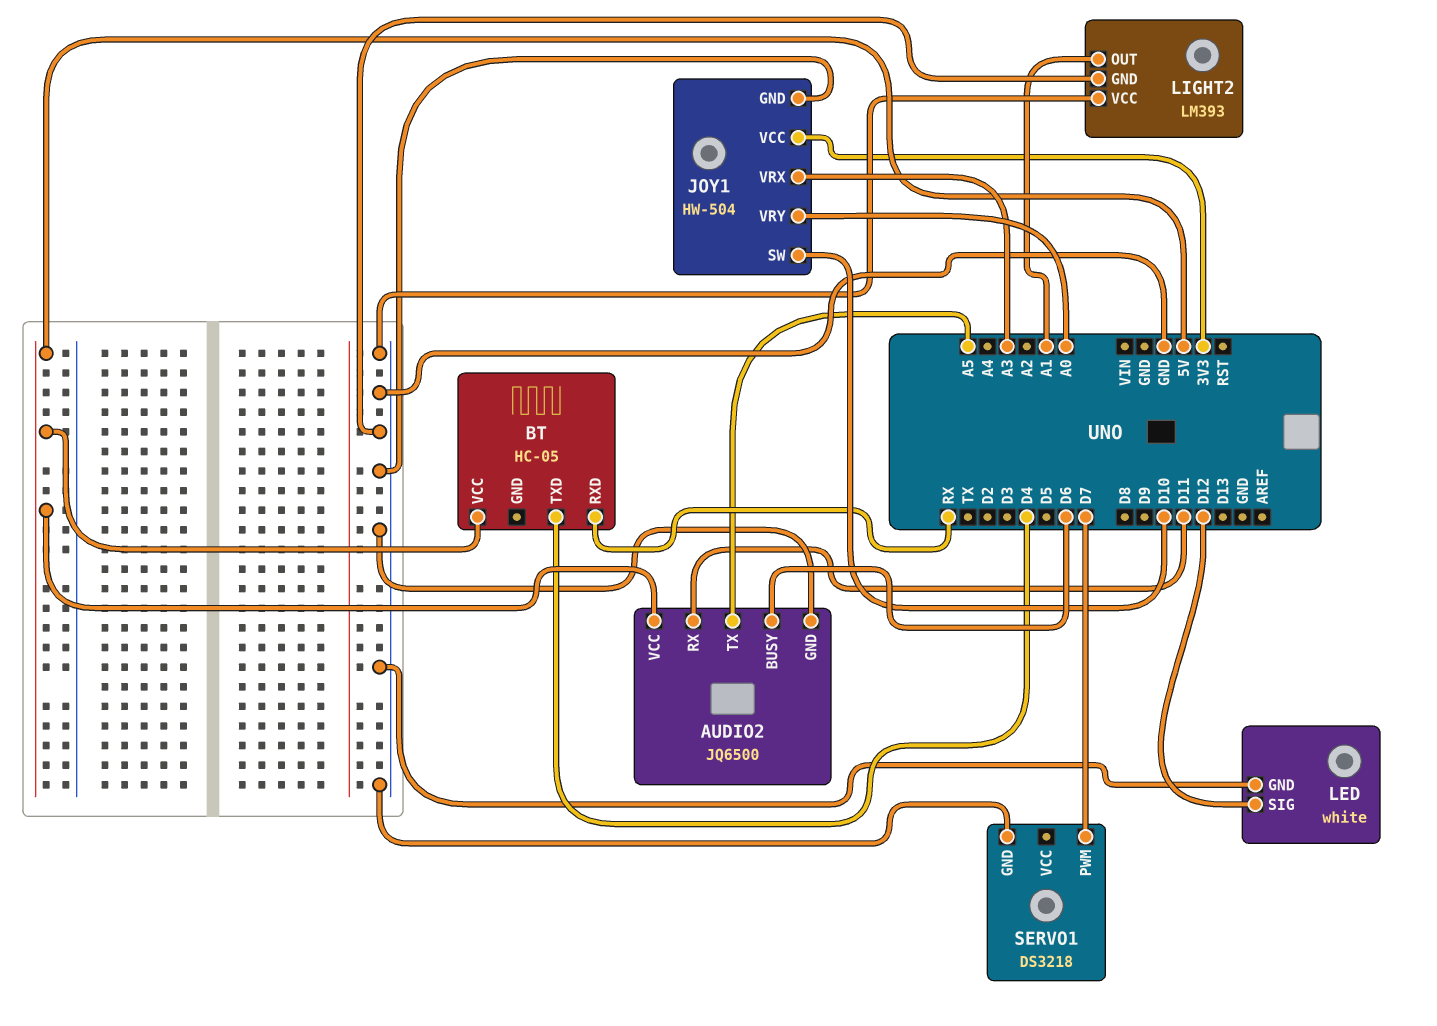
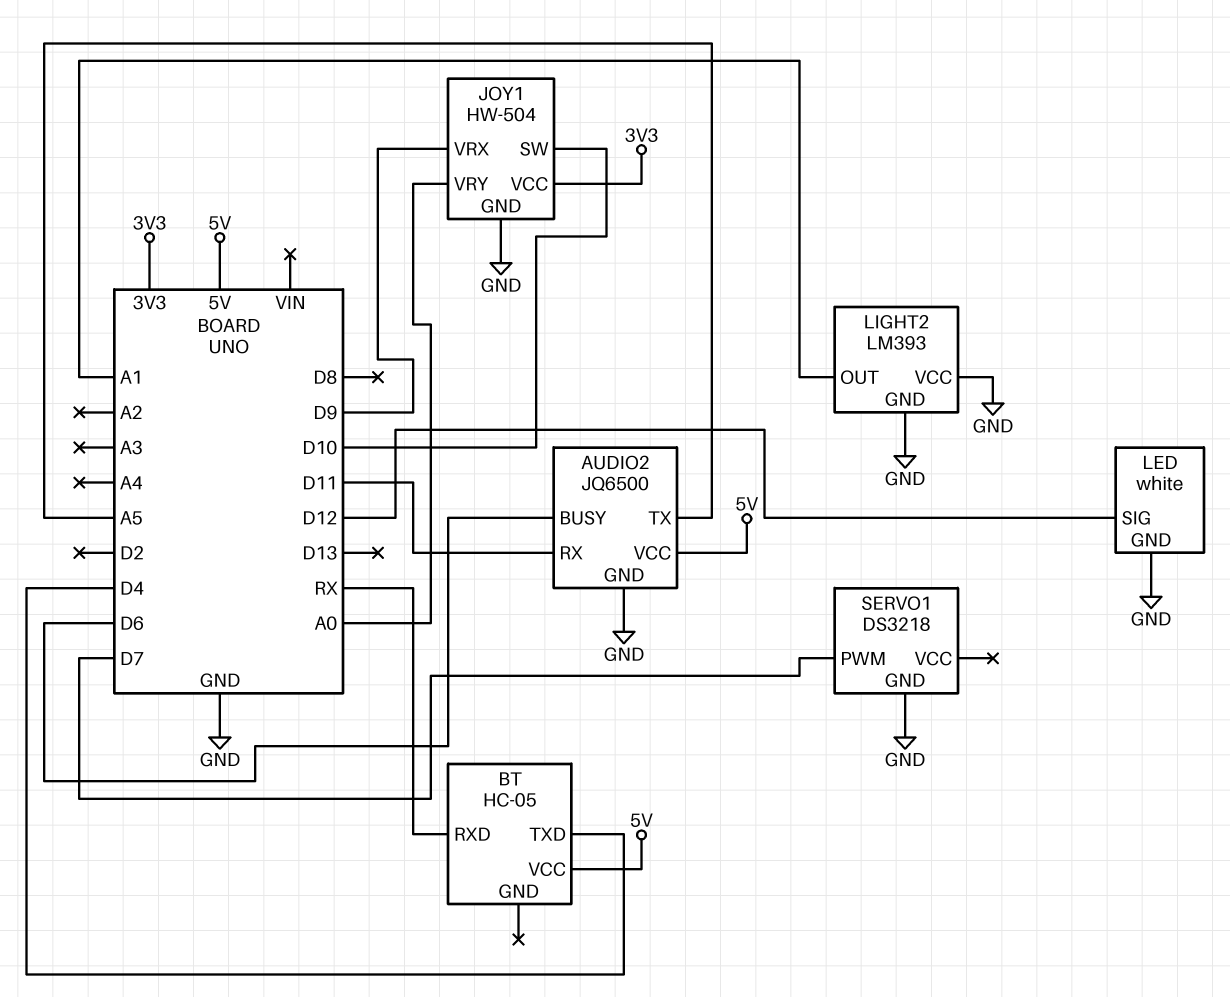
JOY1 pin VRX: A3 -> D9

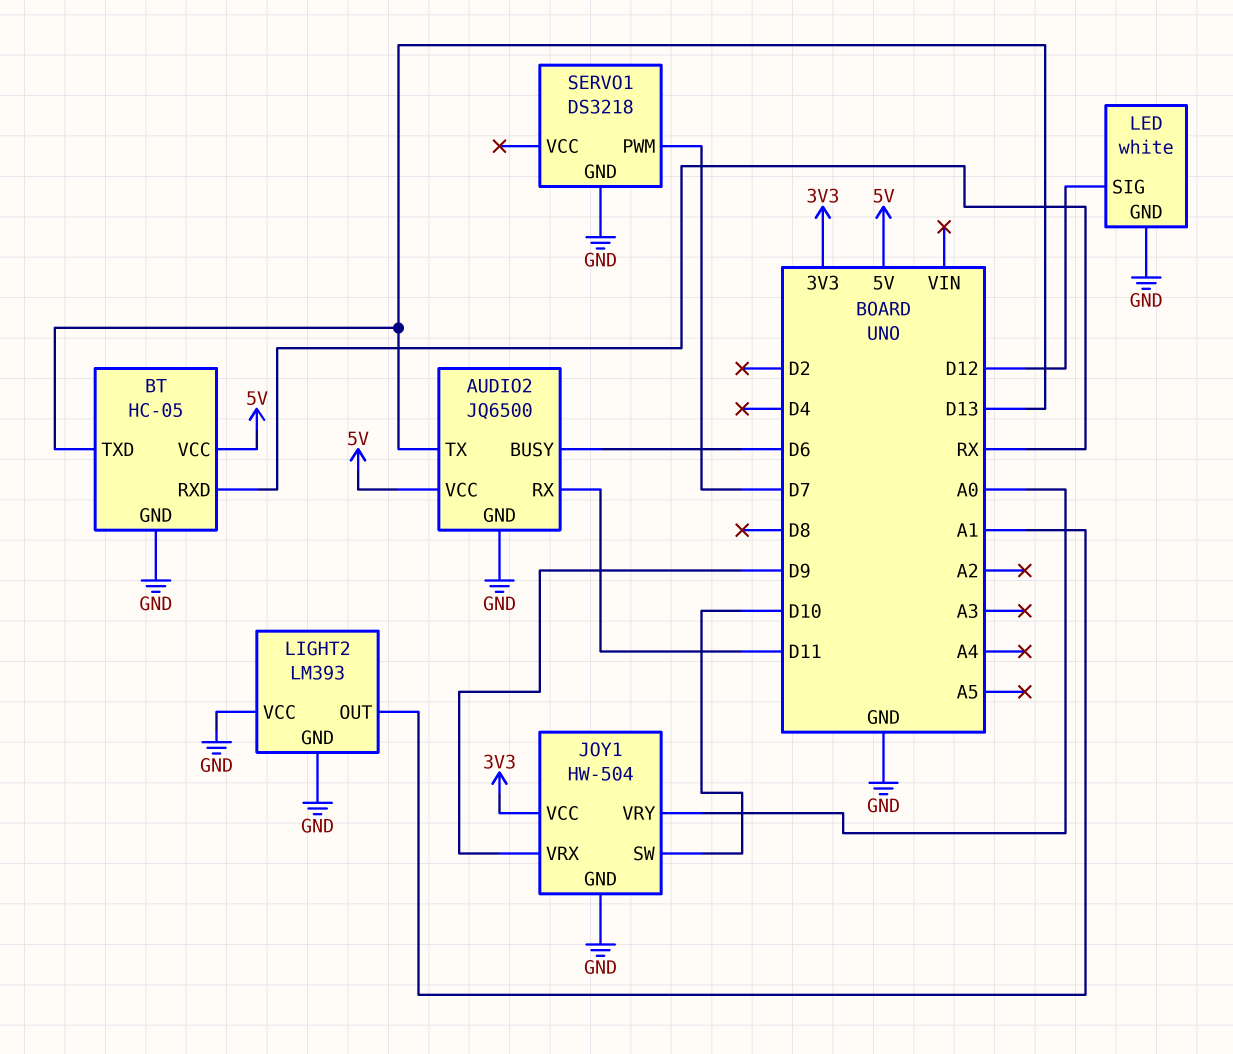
AUDIO2 pin TX: A5 -> D13
BT pin GND: none -> GND
BT pin TXD: D4 -> D13

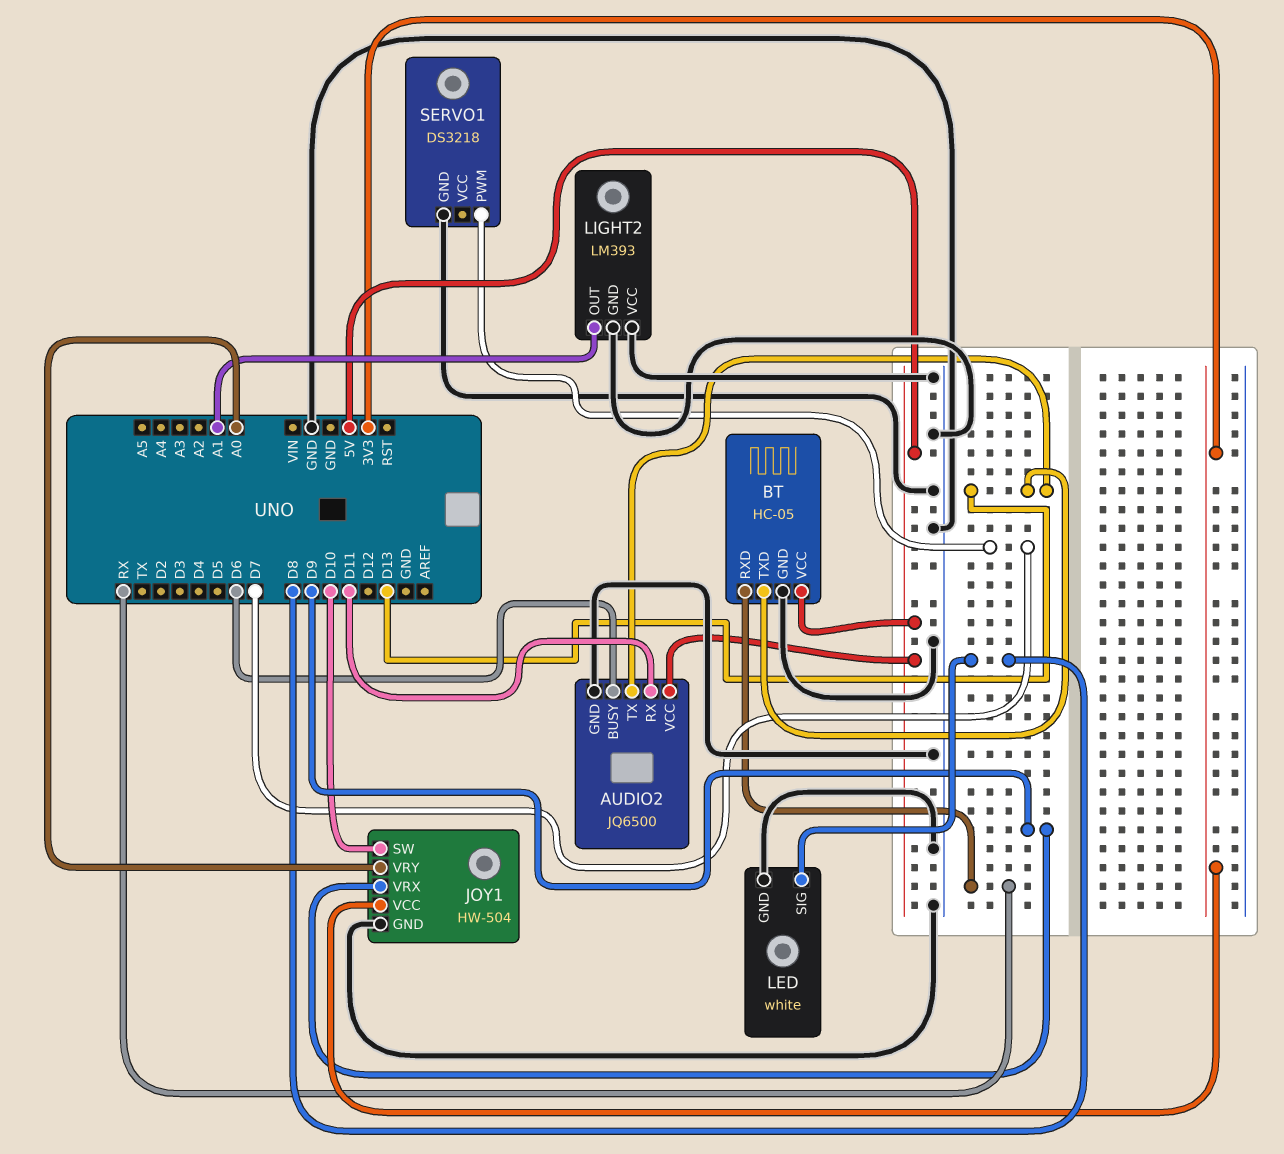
LED pin SIG: D12 -> D8

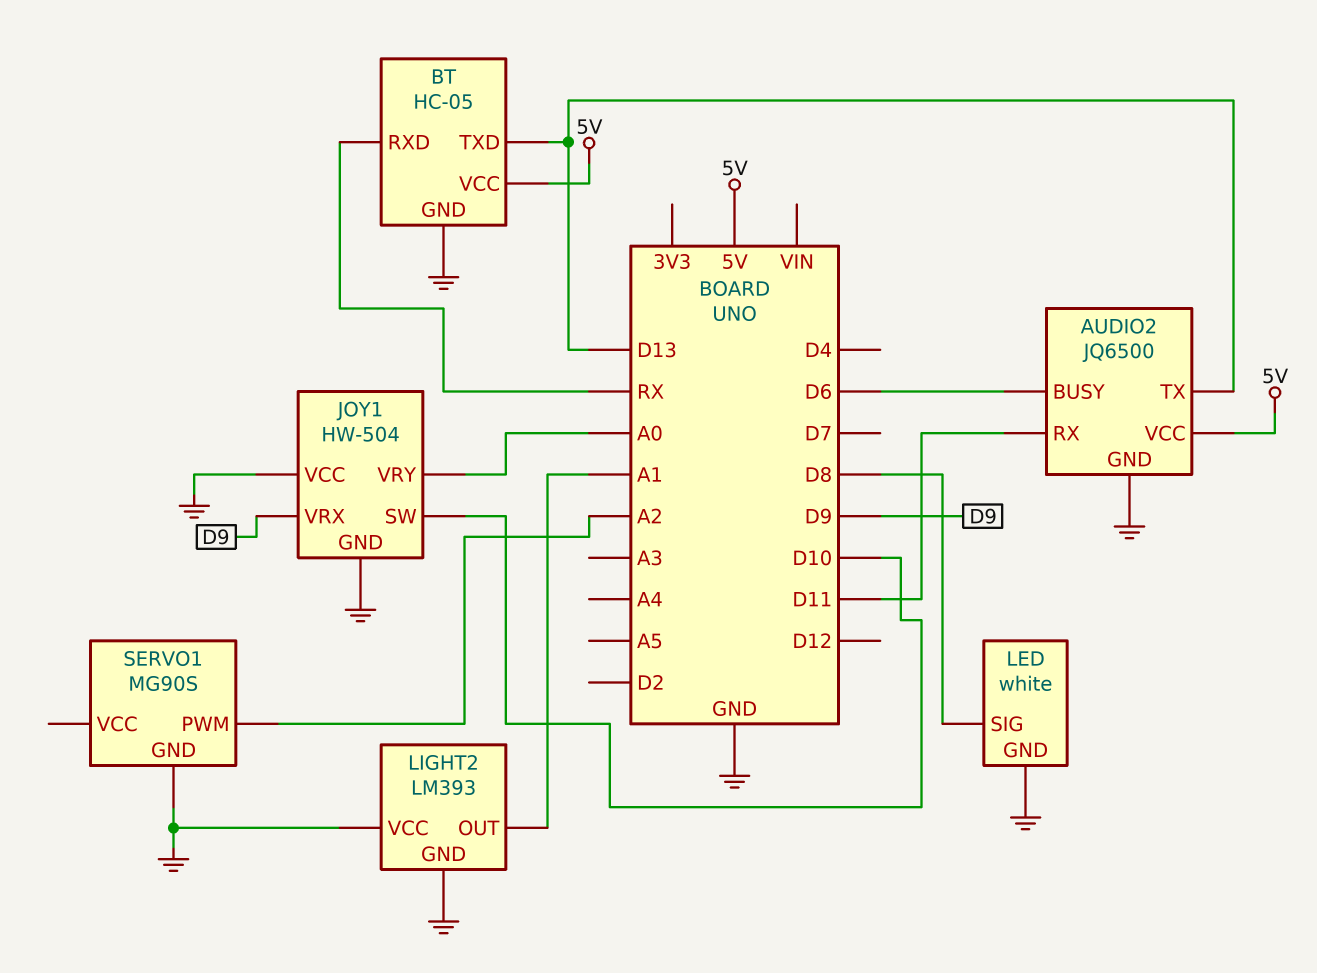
JOY1 pin VCC: 3V3 -> GND
SERVO1: DS3218 -> MG90S
SERVO1 pin PWM: D7 -> A2

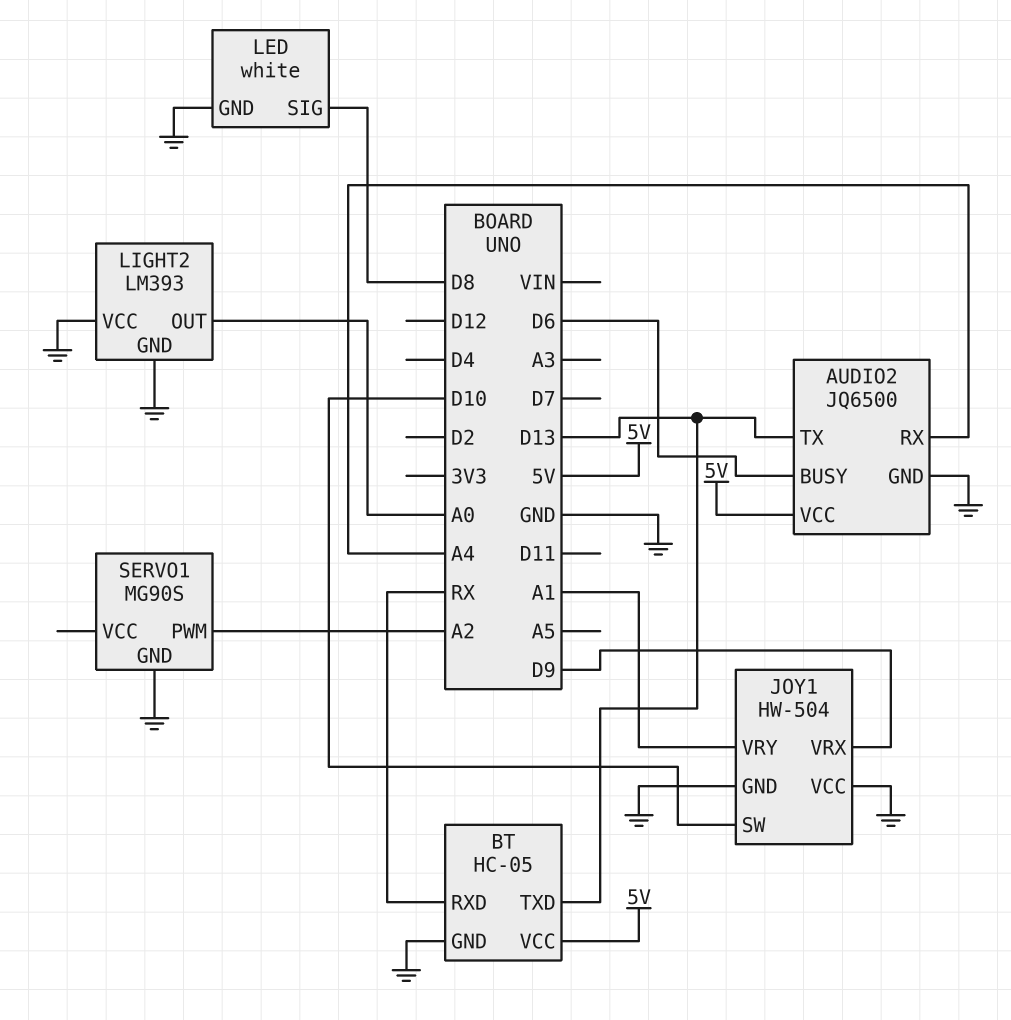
AUDIO2 pin RX: D11 -> A4
JOY1 pin VRY: A0 -> A1
LIGHT2 pin OUT: A1 -> A0

